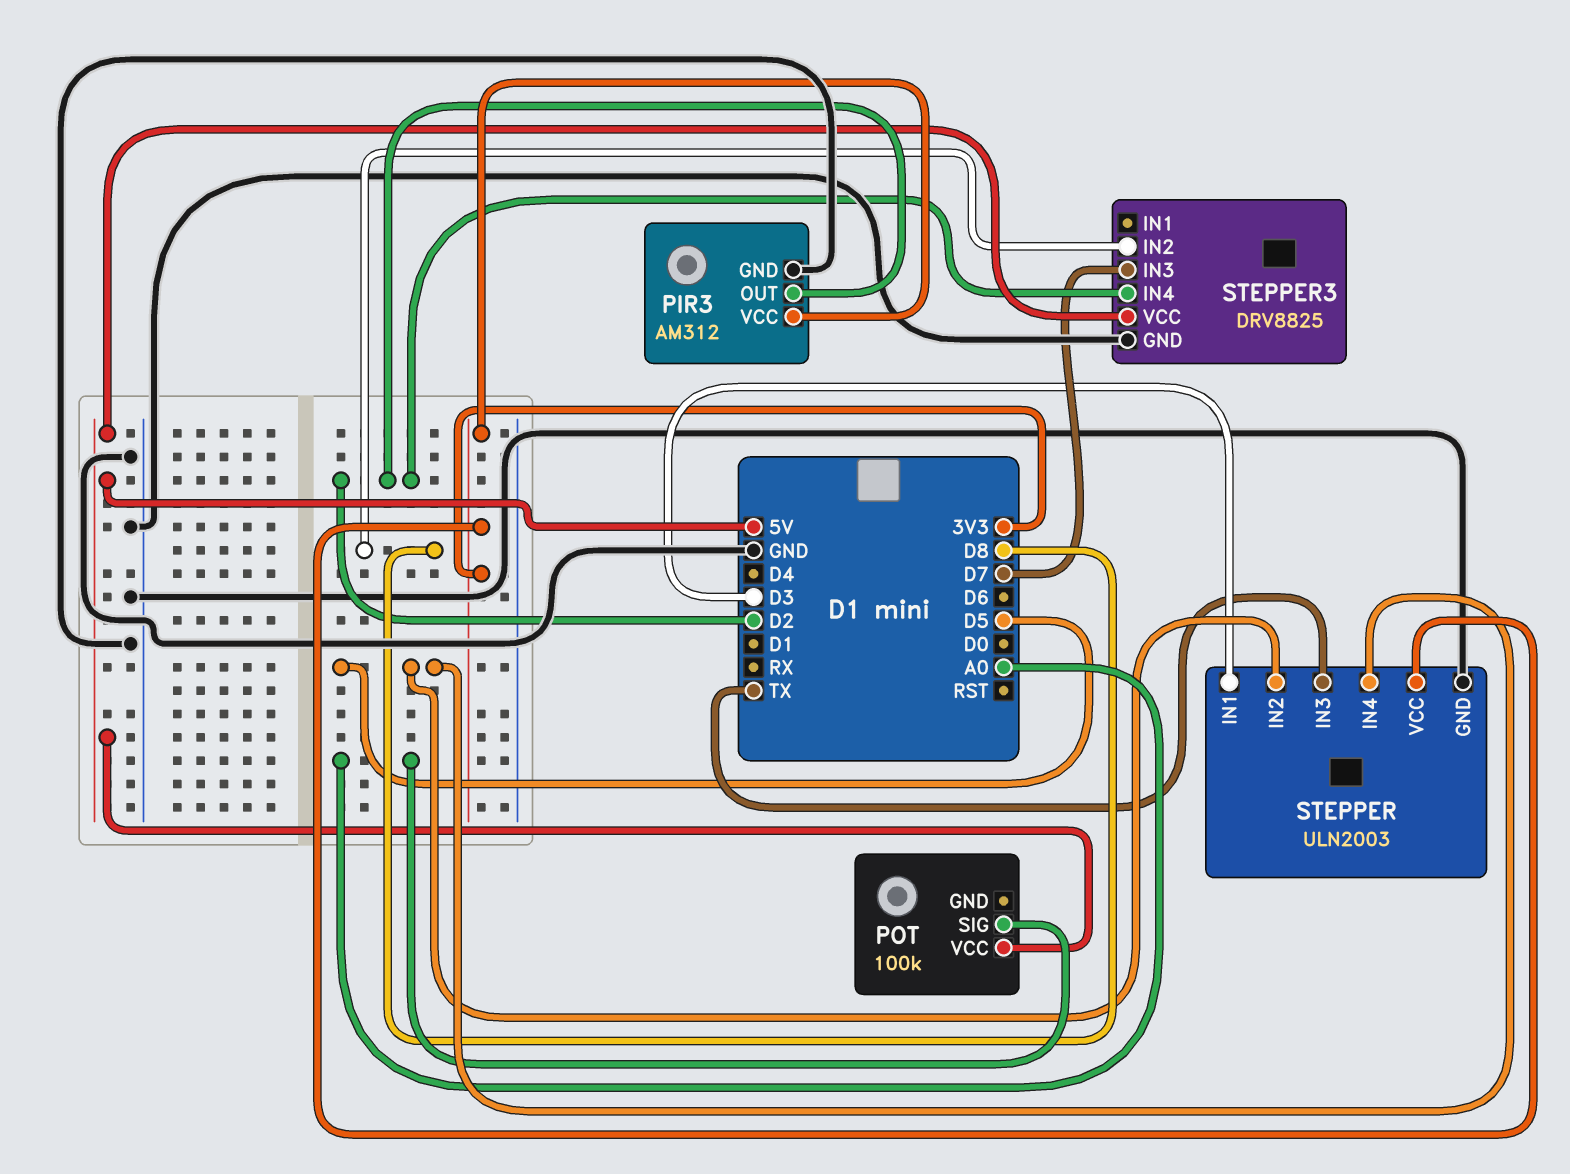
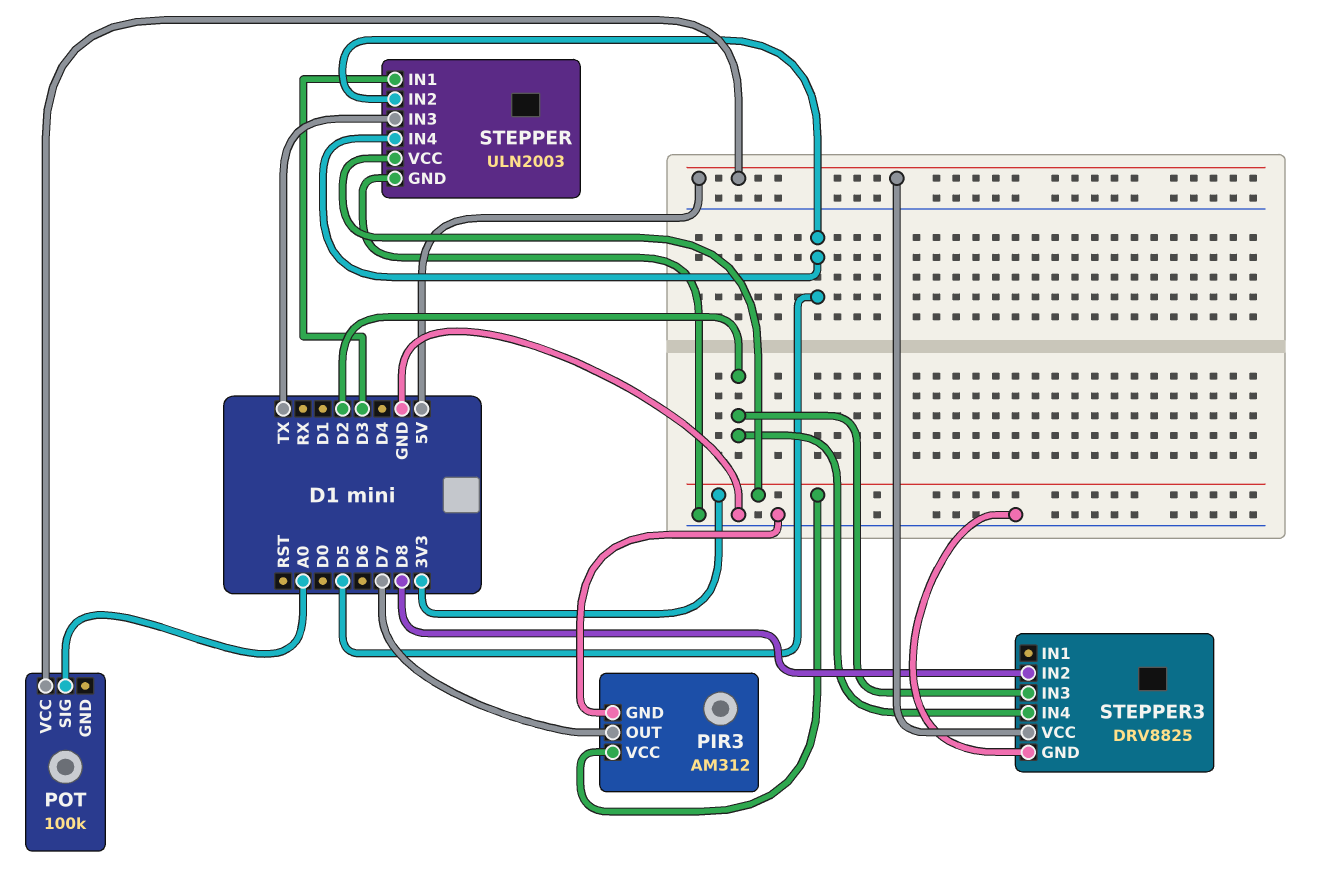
PIR3 pin OUT: D2 -> D7
STEPPER3 pin IN3: D7 -> D2

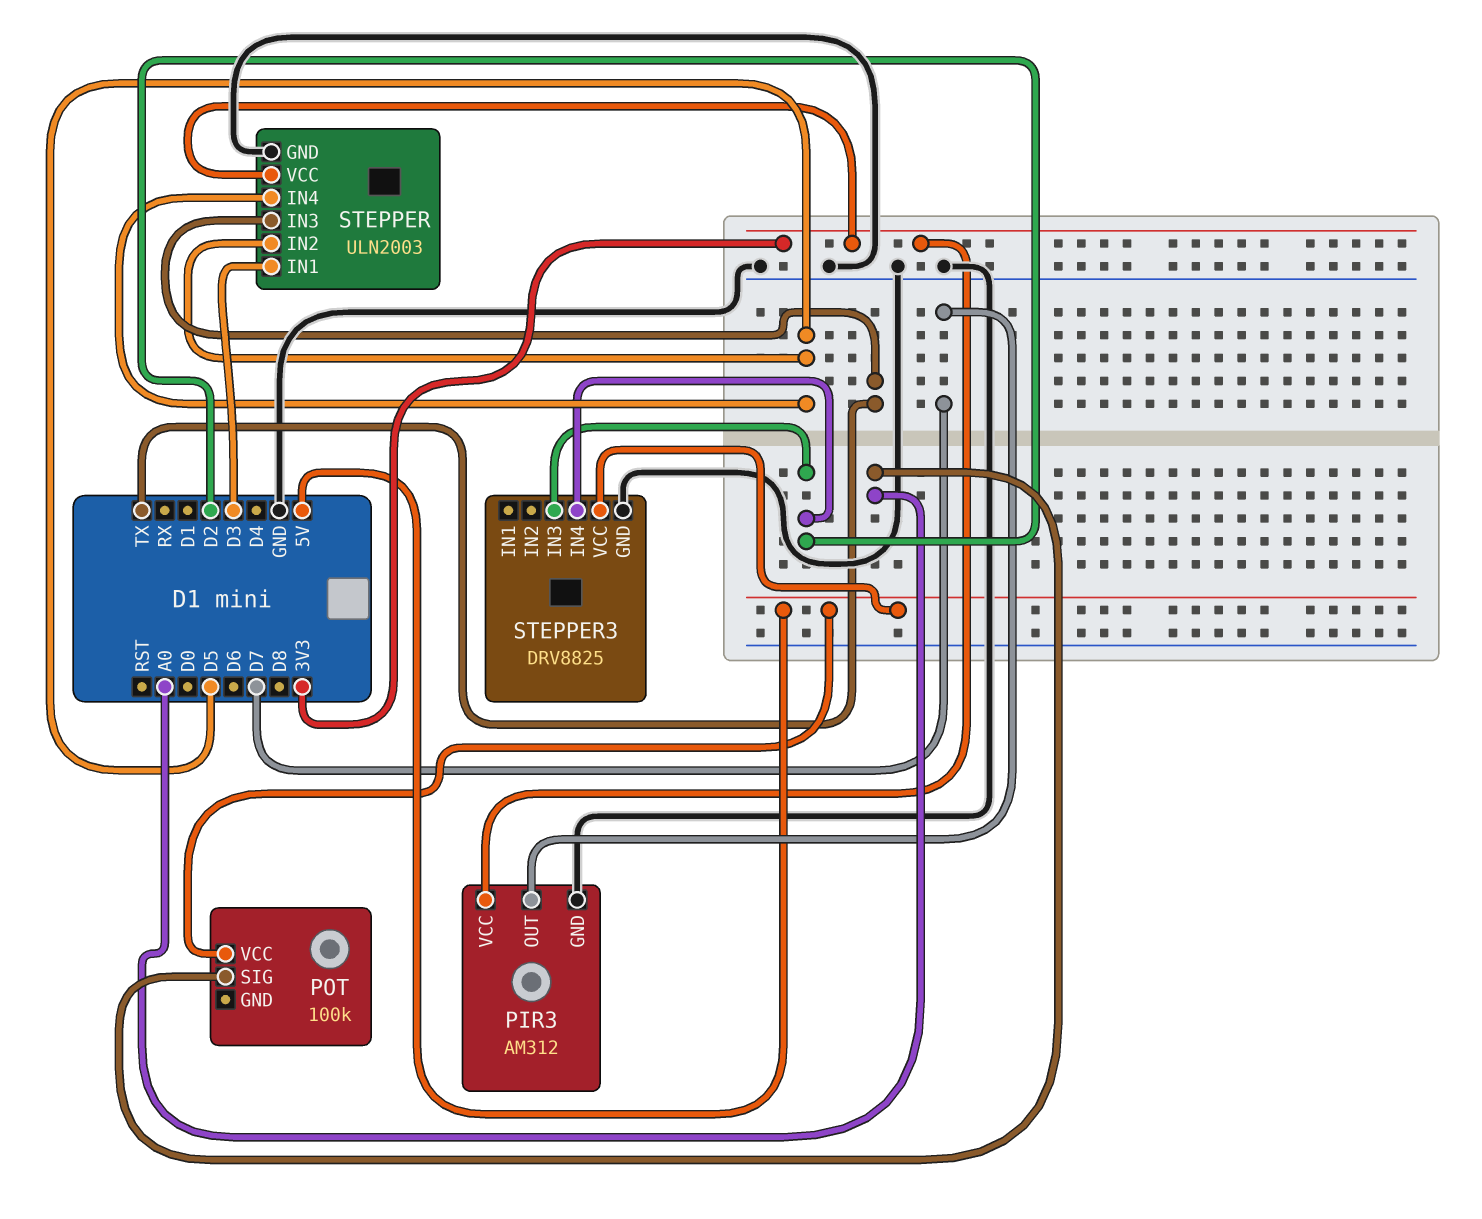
STEPPER3 pin IN2: D8 -> none

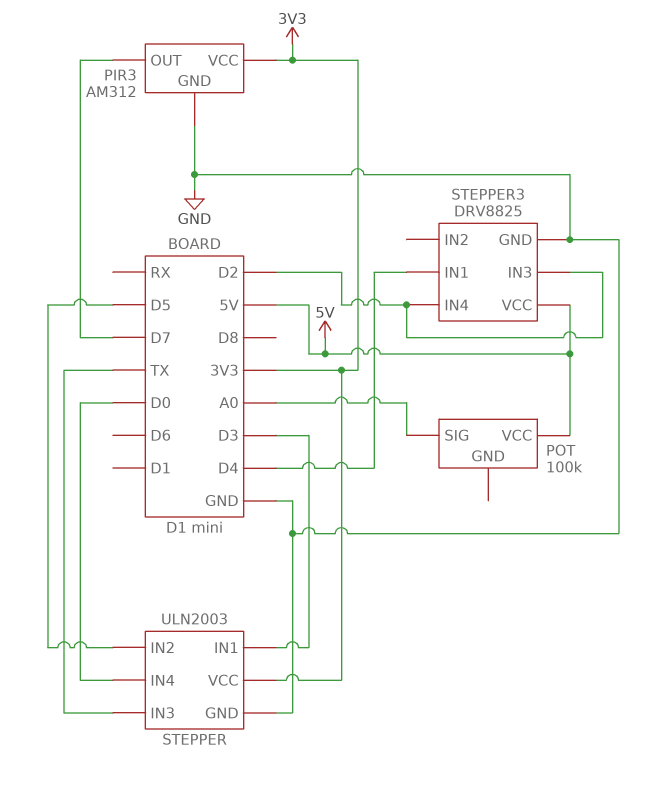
STEPPER pin IN4: D5 -> D0
STEPPER3 pin IN1: none -> D4

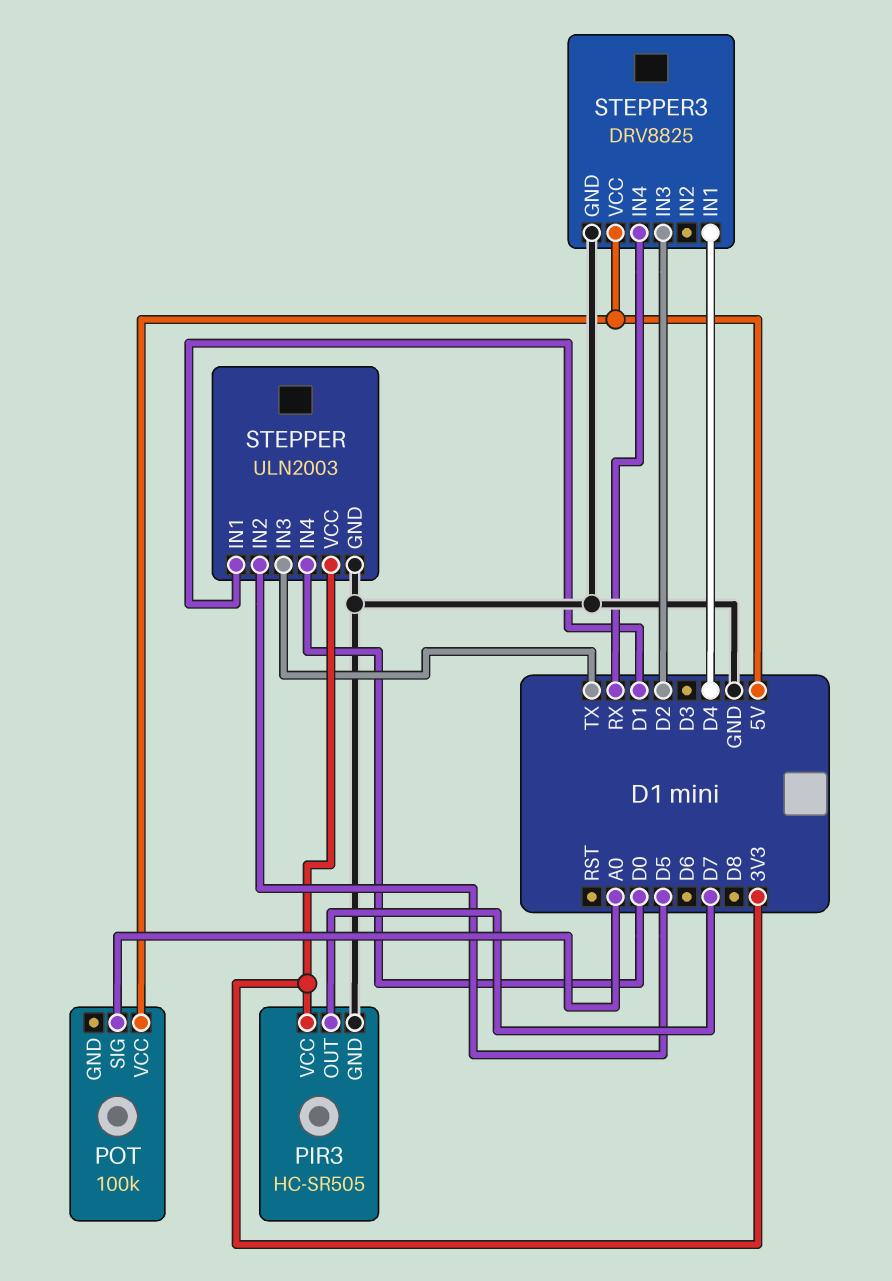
PIR3: AM312 -> HC-SR505
STEPPER pin IN1: D3 -> D1
STEPPER3 pin IN4: D2 -> RX

